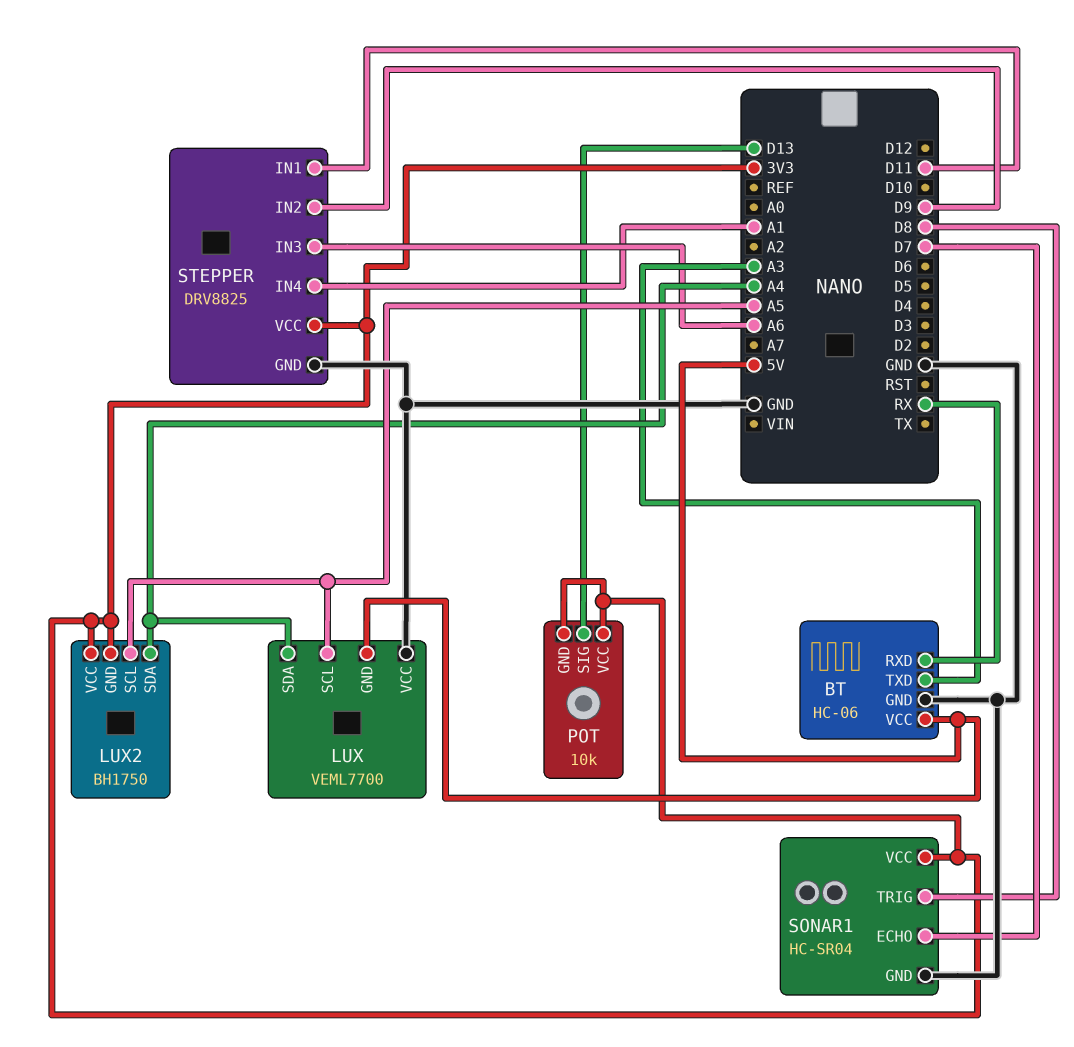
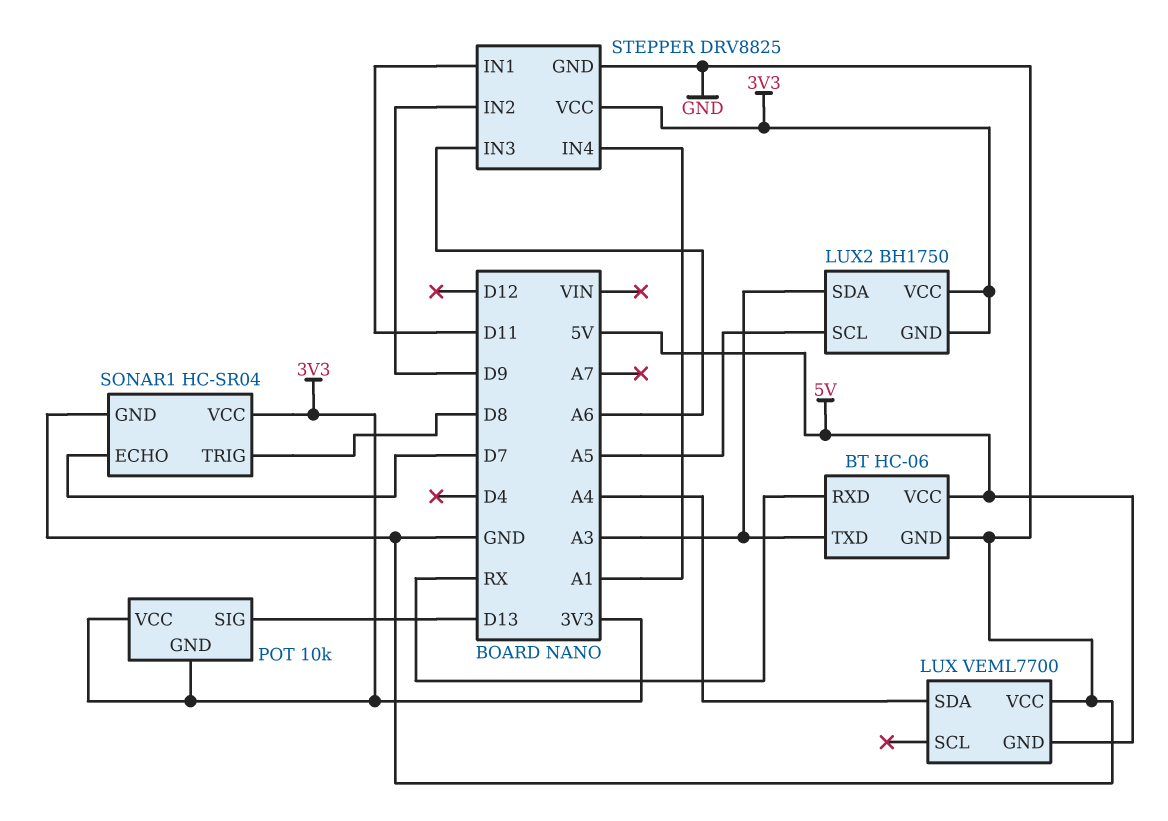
LUX pin SCL: A5 -> none
LUX2 pin SDA: A4 -> A3

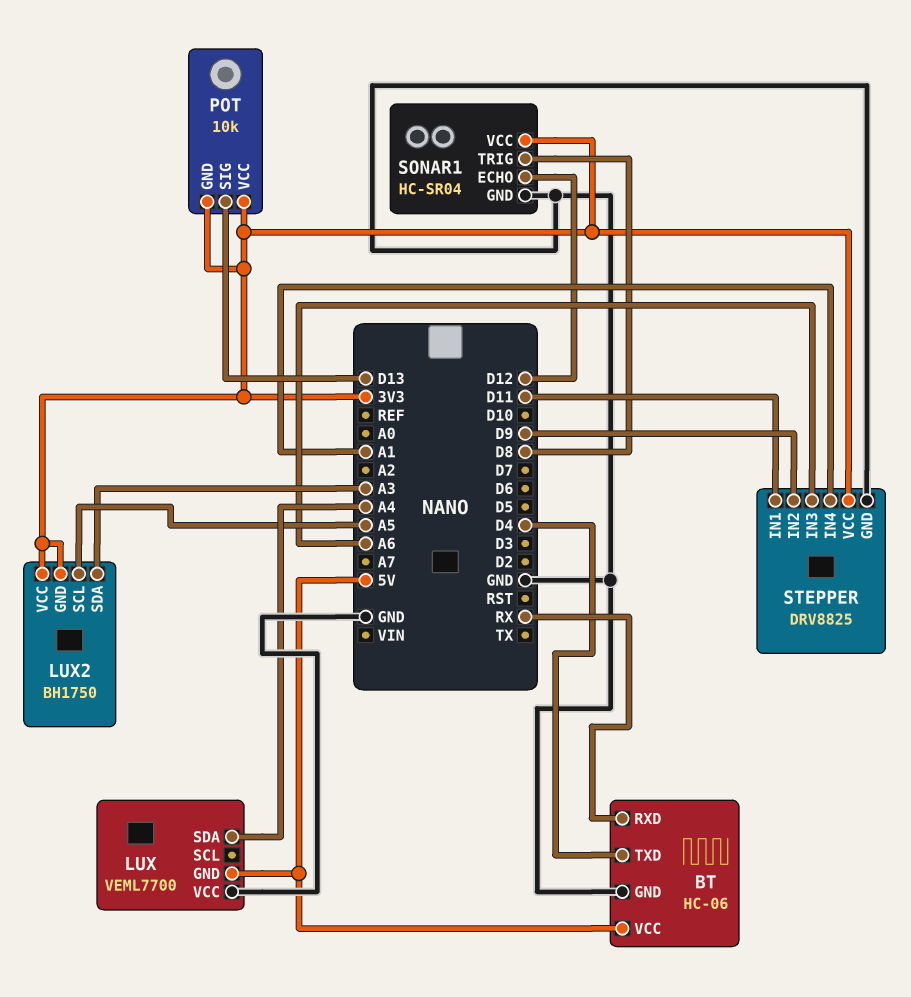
BT pin TXD: A3 -> D4
SONAR1 pin ECHO: D7 -> D12

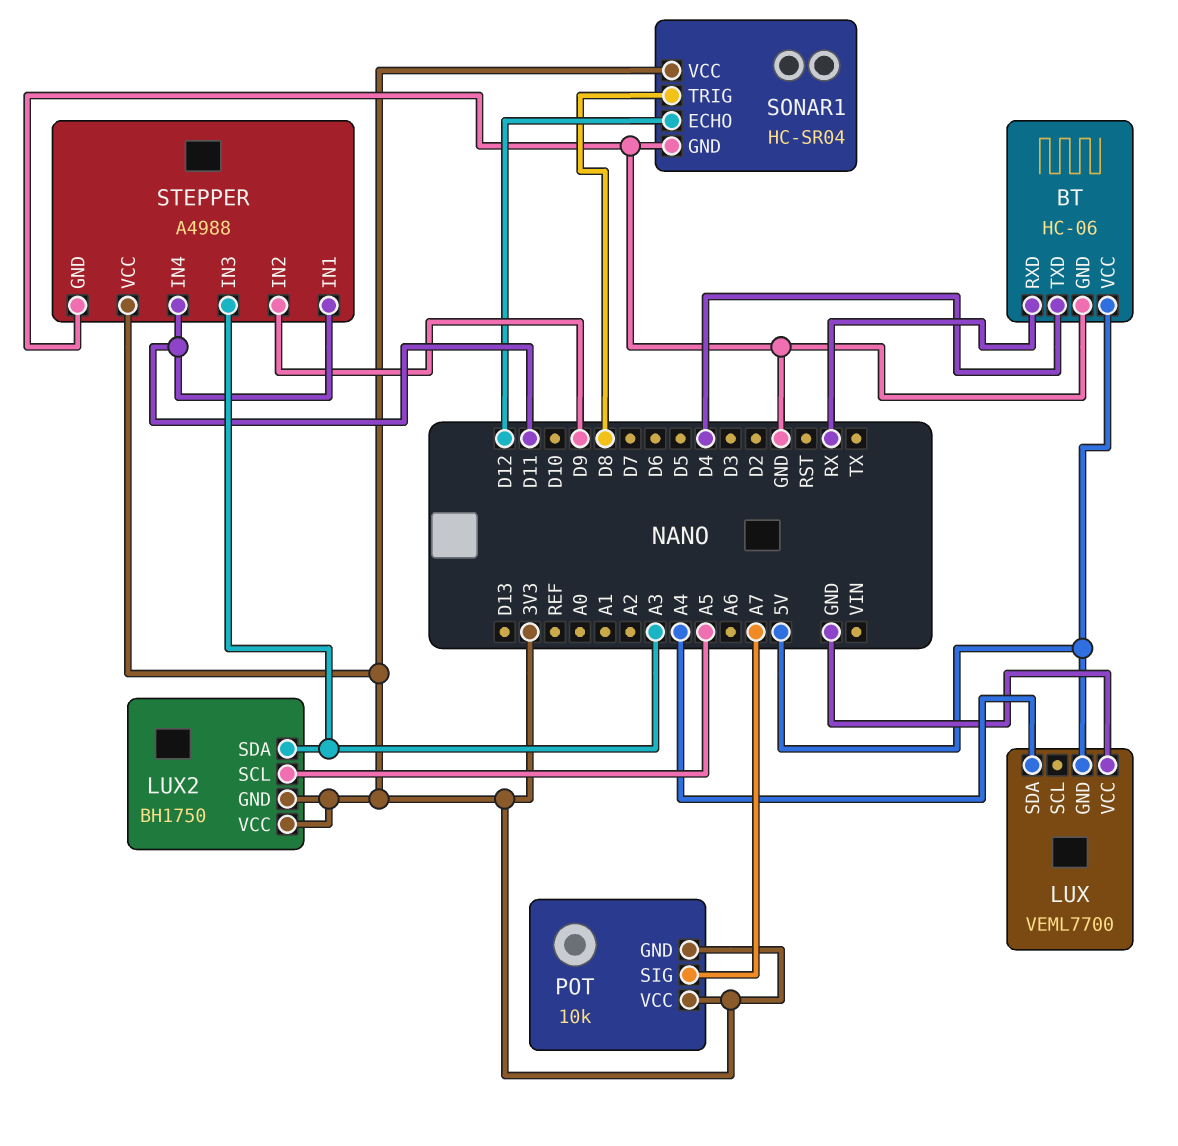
POT pin SIG: D13 -> A7
STEPPER: DRV8825 -> A4988
STEPPER pin IN3: A6 -> A3
STEPPER pin IN4: A1 -> D11

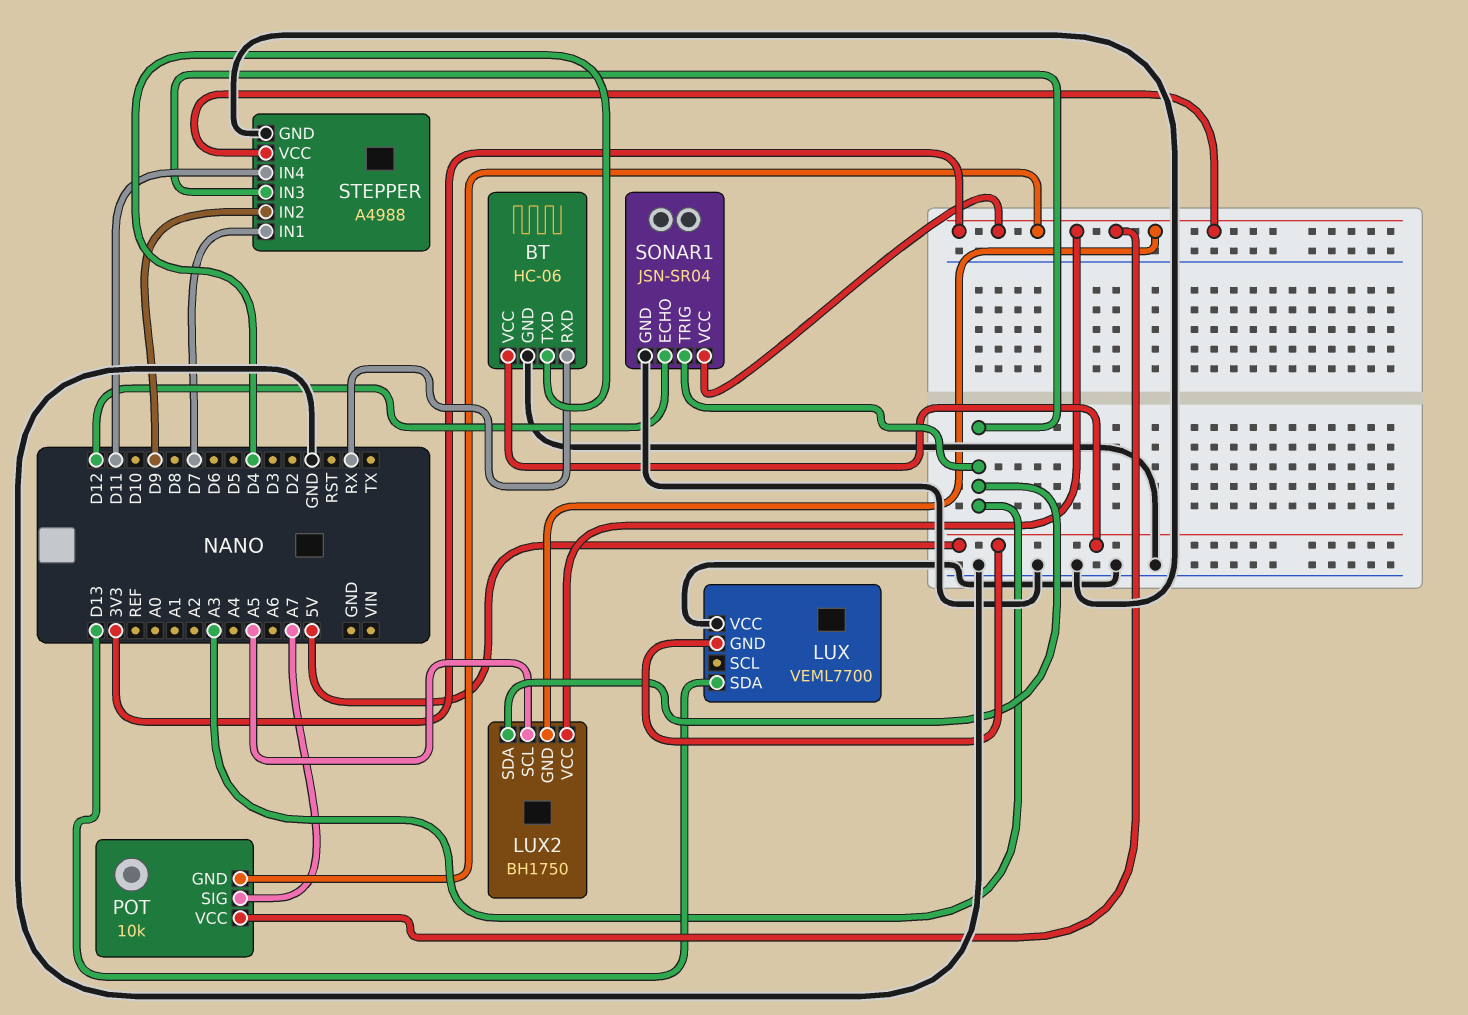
LUX pin SDA: A4 -> D13
SONAR1: HC-SR04 -> JSN-SR04
SONAR1 pin TRIG: D8 -> A3
STEPPER pin IN1: D11 -> D7

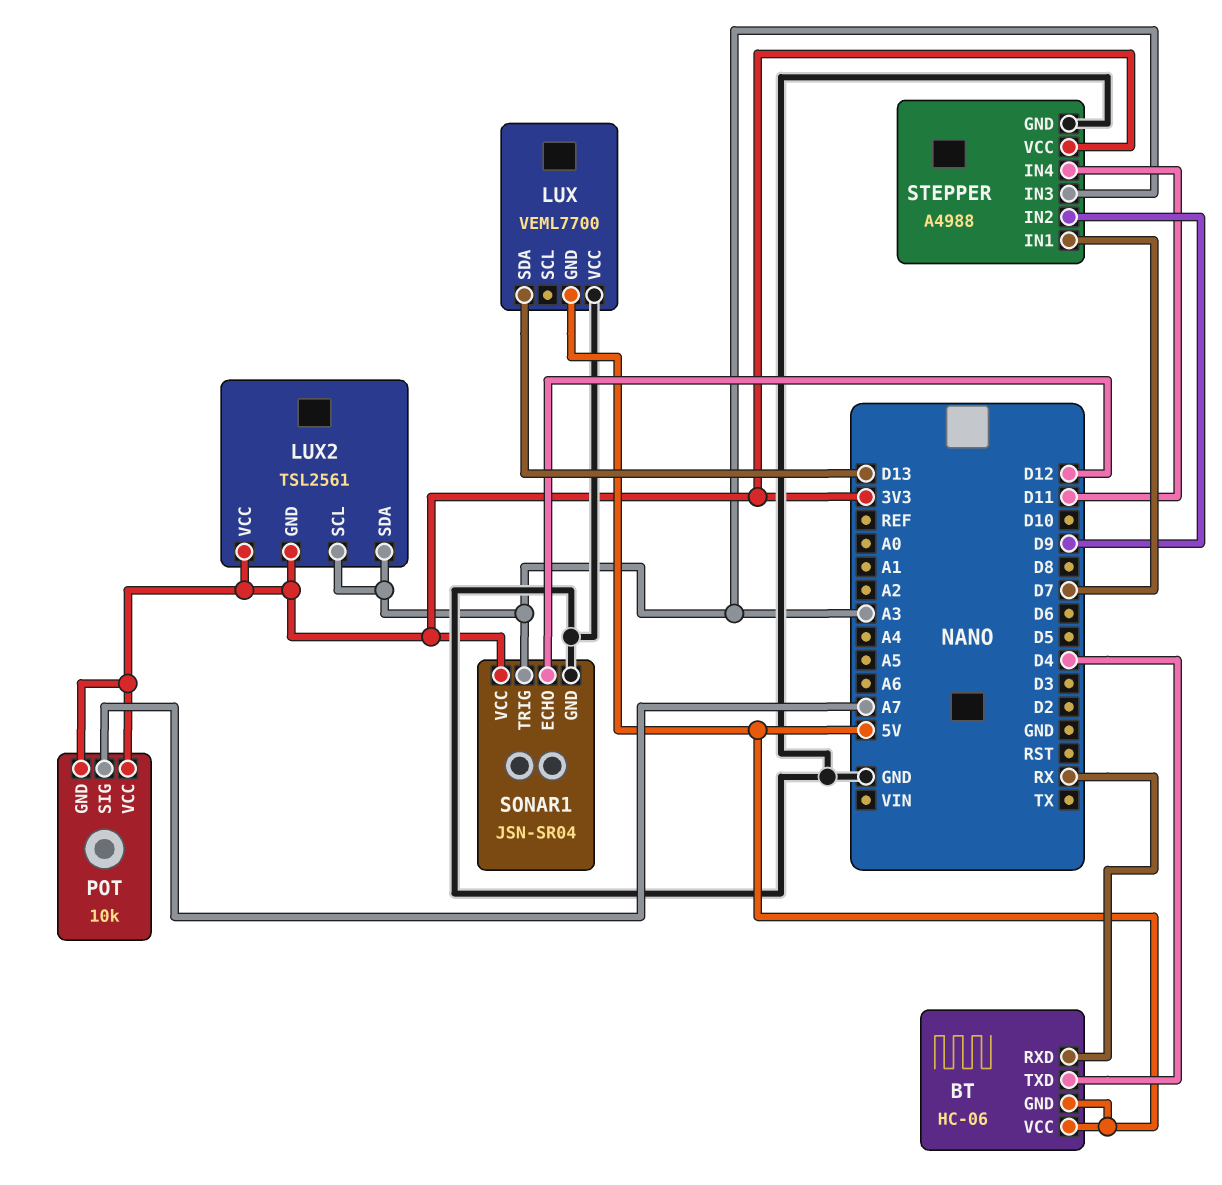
BT pin GND: GND -> 5V
LUX2: BH1750 -> TSL2561
LUX2 pin SCL: A5 -> A3

